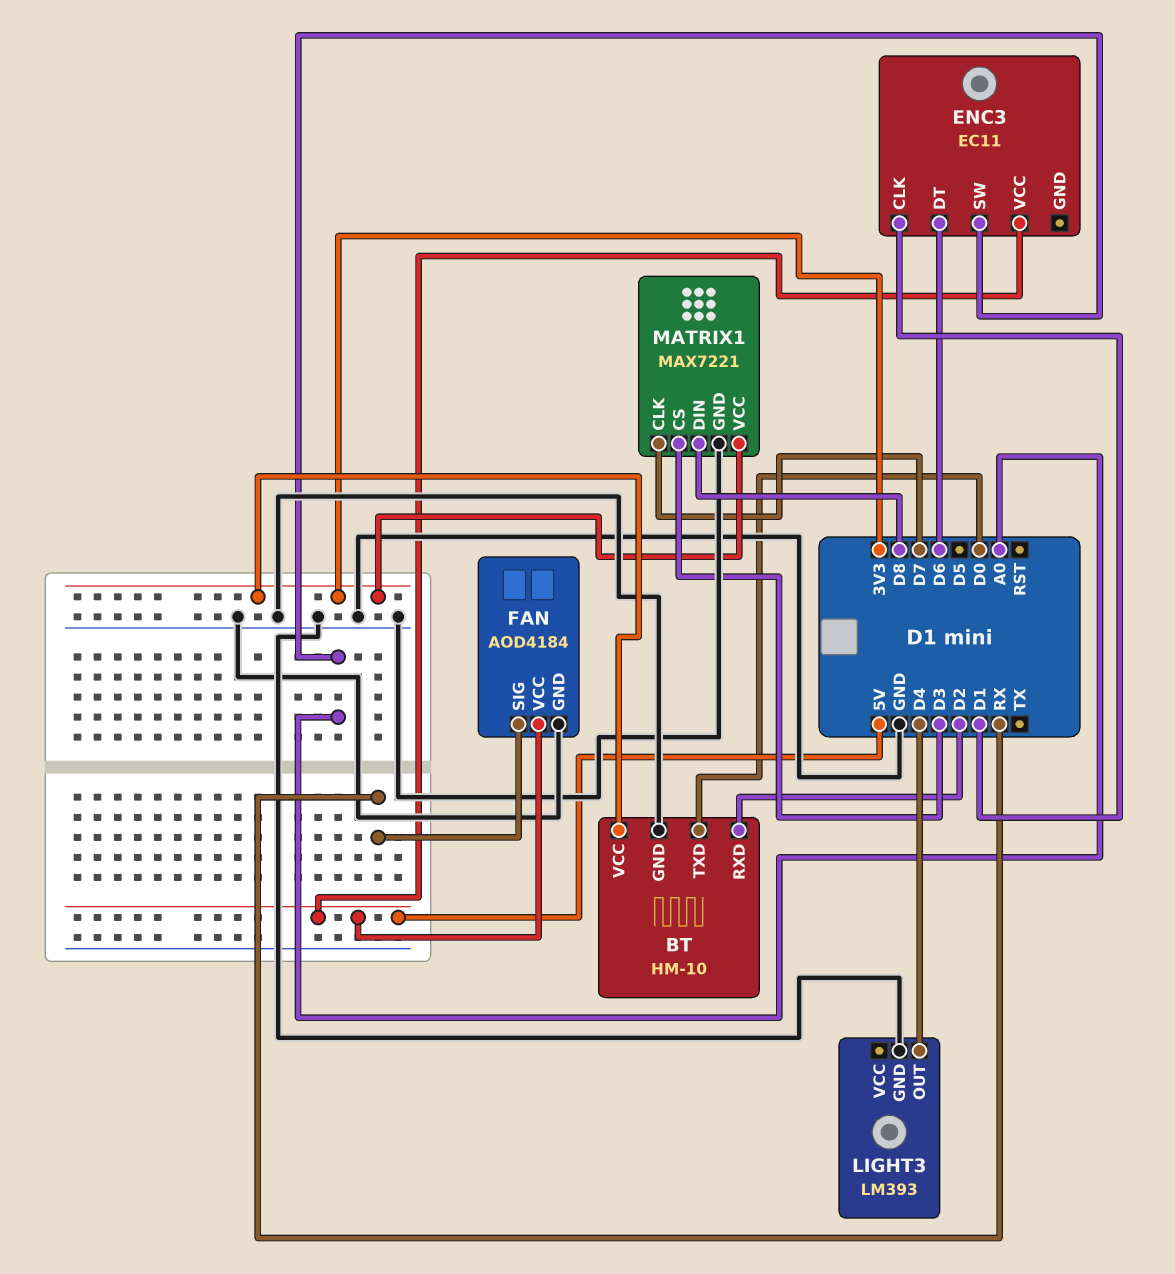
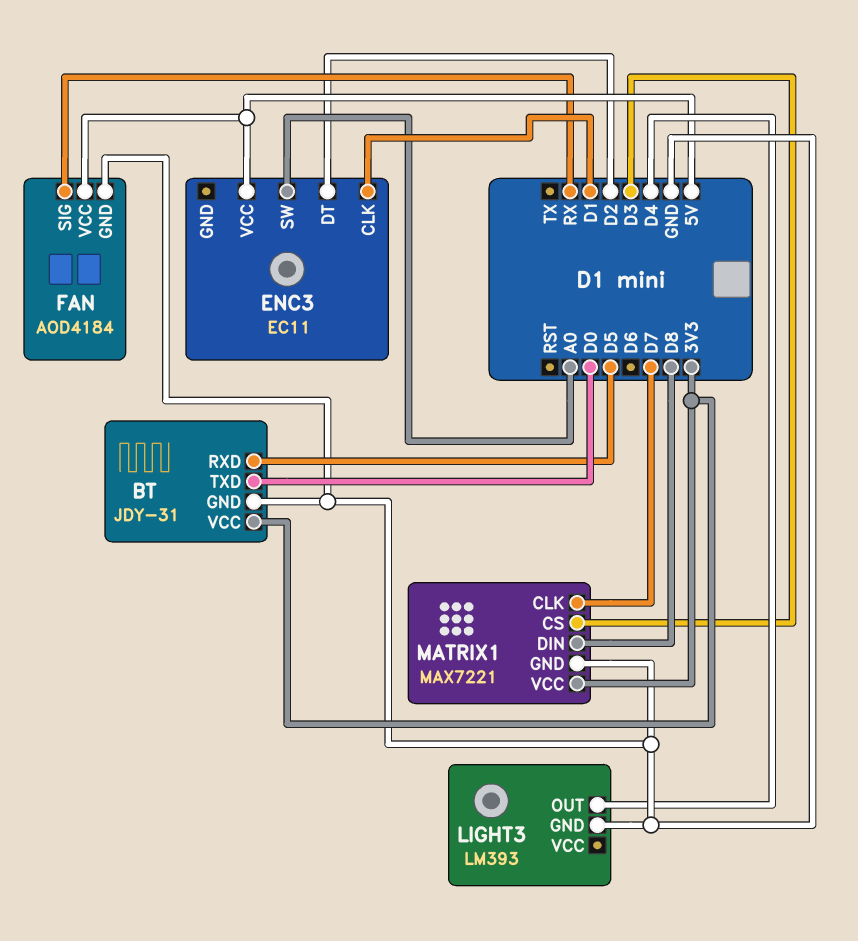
BT: HM-10 -> JDY-31
BT pin RXD: D2 -> D5
ENC3 pin DT: D6 -> D2

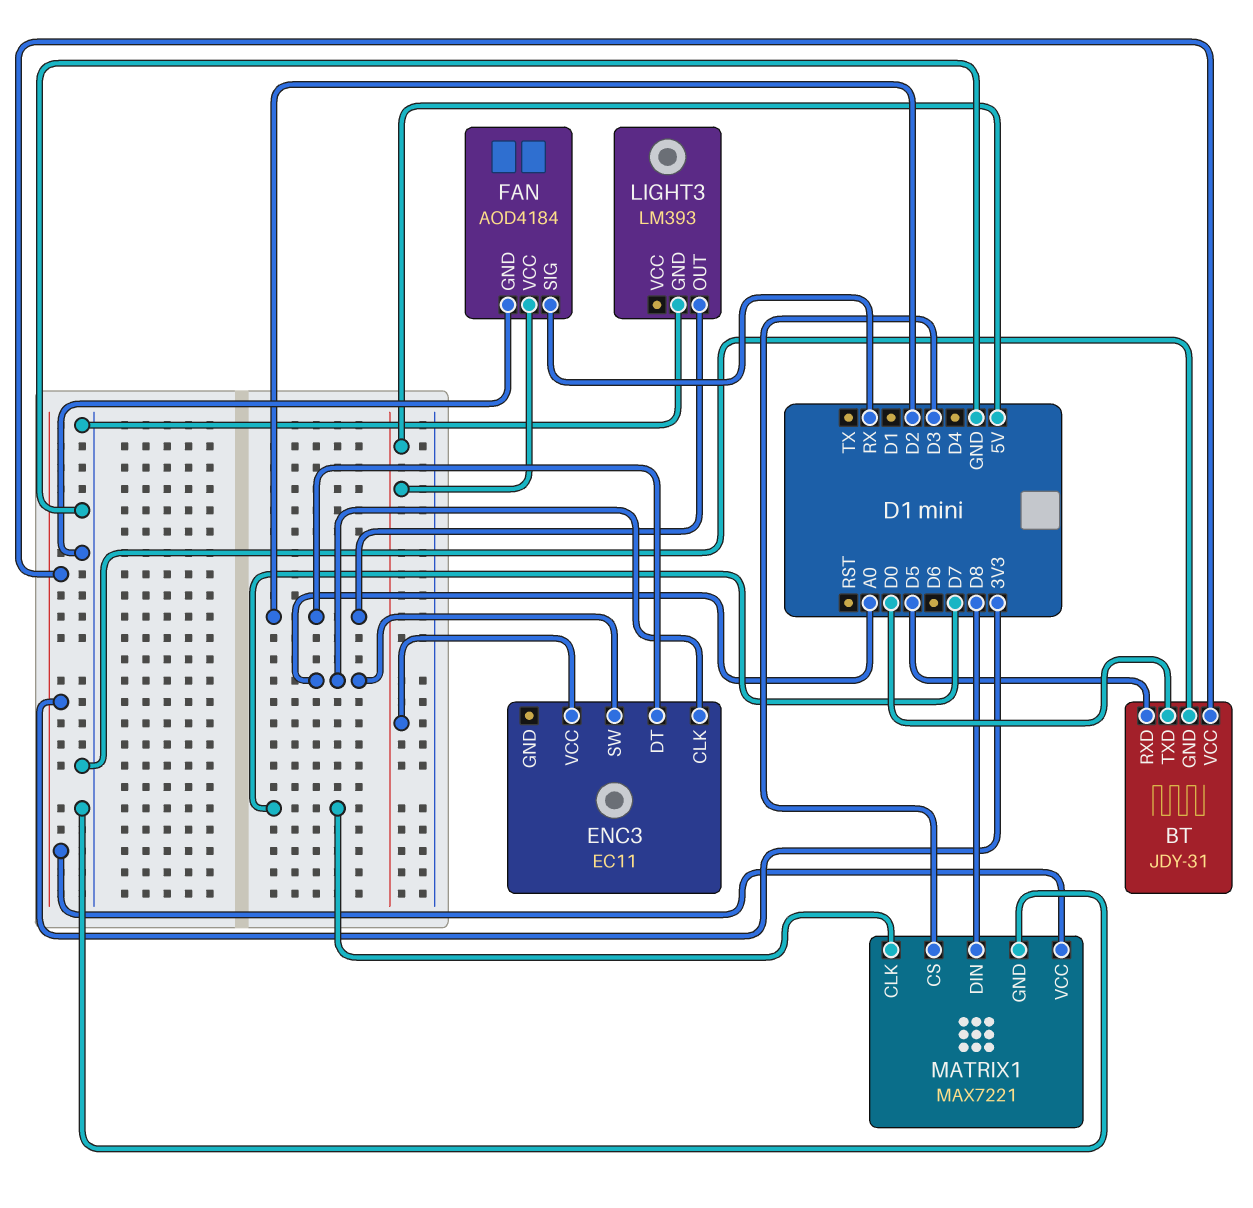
ENC3 pin CLK: D1 -> A0
LIGHT3 pin OUT: D4 -> D2

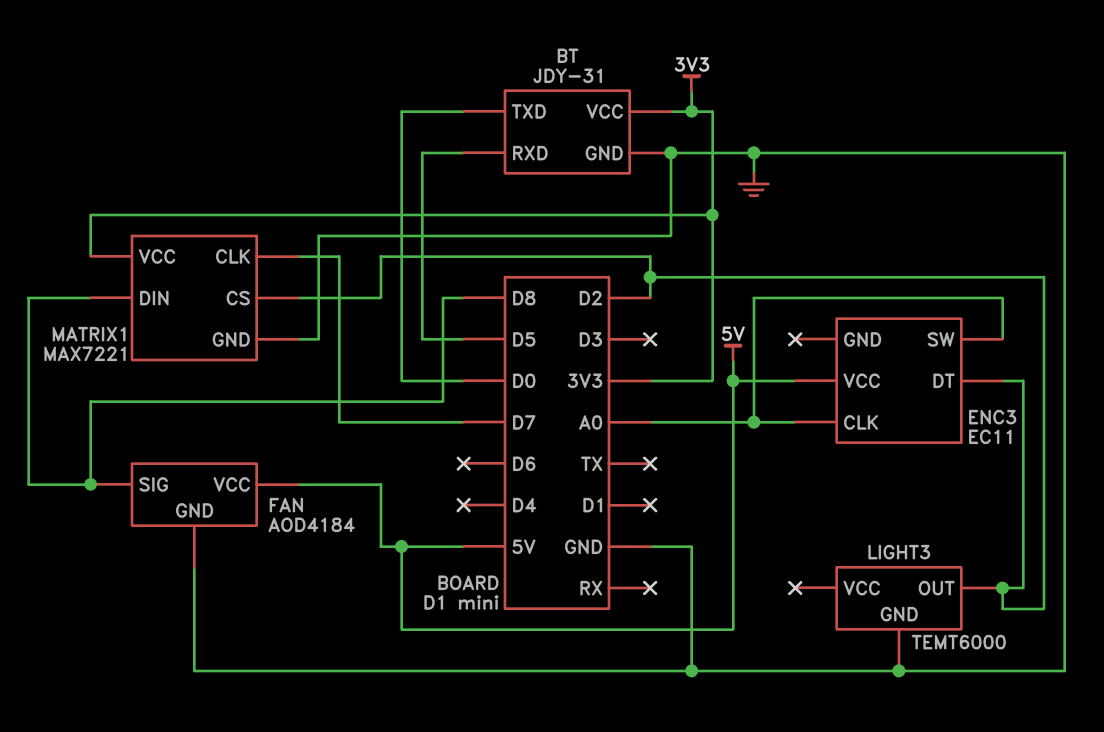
FAN pin SIG: RX -> D8
LIGHT3: LM393 -> TEMT6000
MATRIX1 pin CS: D3 -> D2

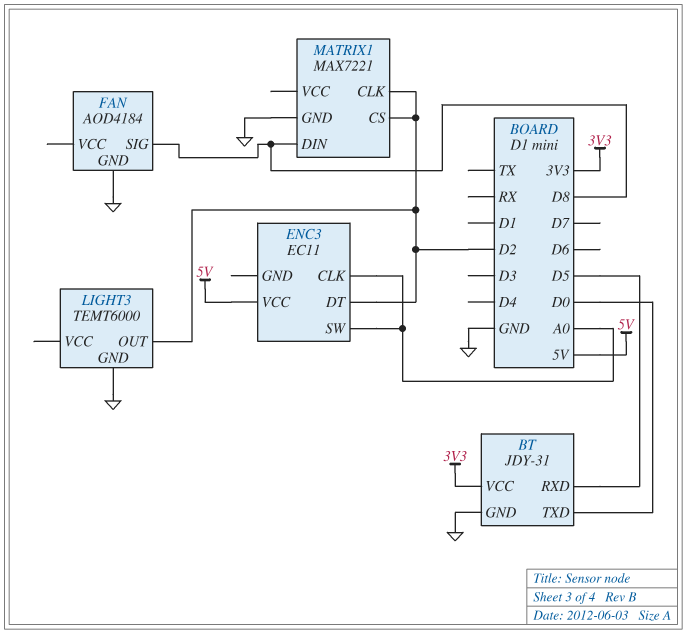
FAN pin VCC: 5V -> none
MATRIX1 pin CLK: D7 -> D2
MATRIX1 pin VCC: 3V3 -> none

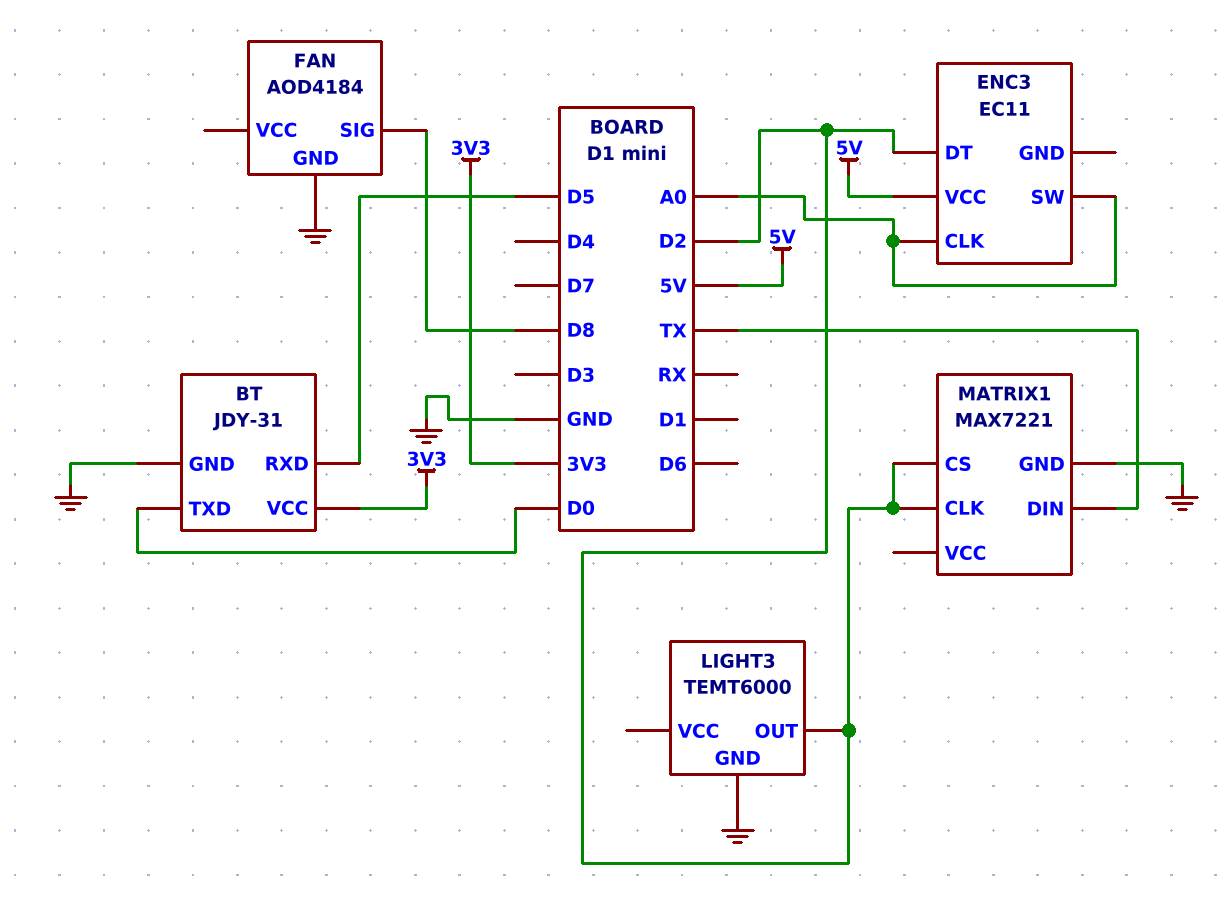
MATRIX1 pin DIN: D8 -> TX

